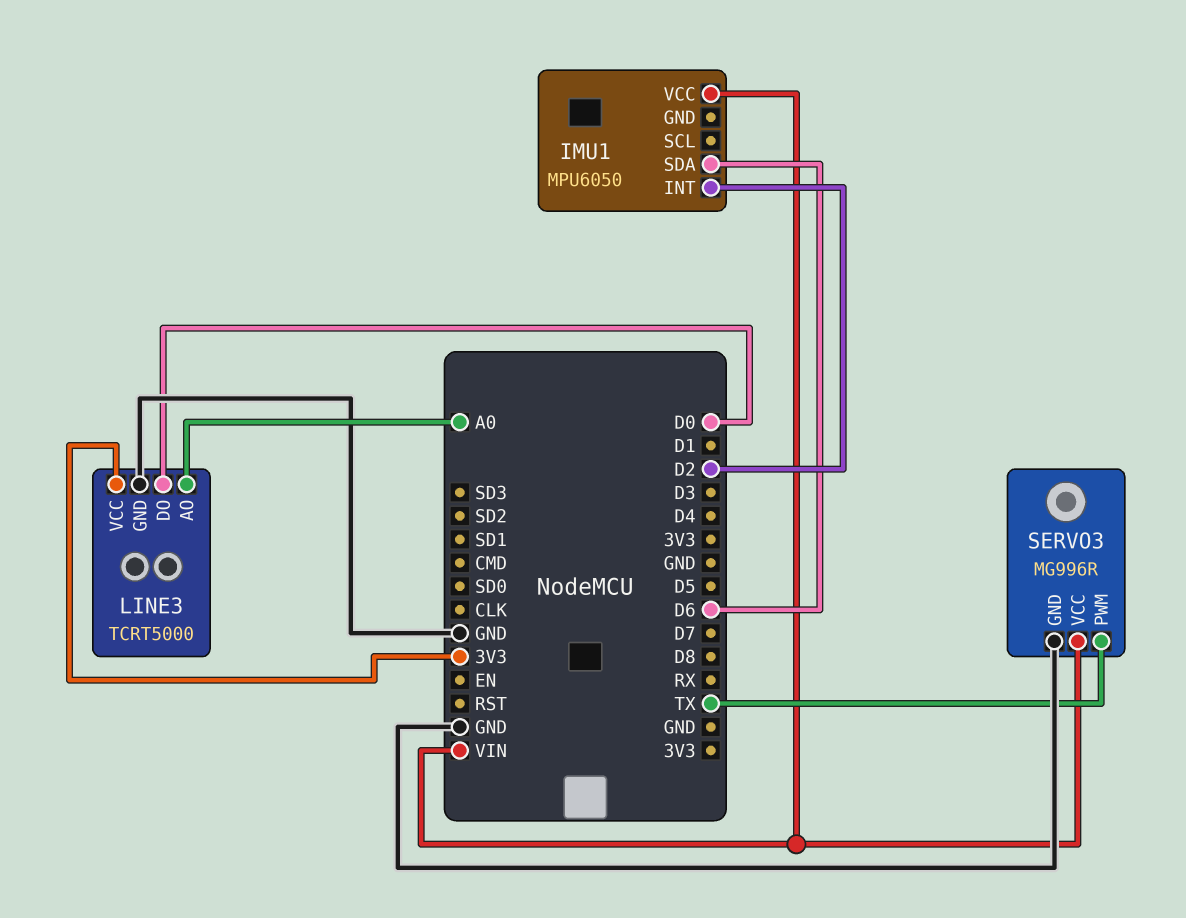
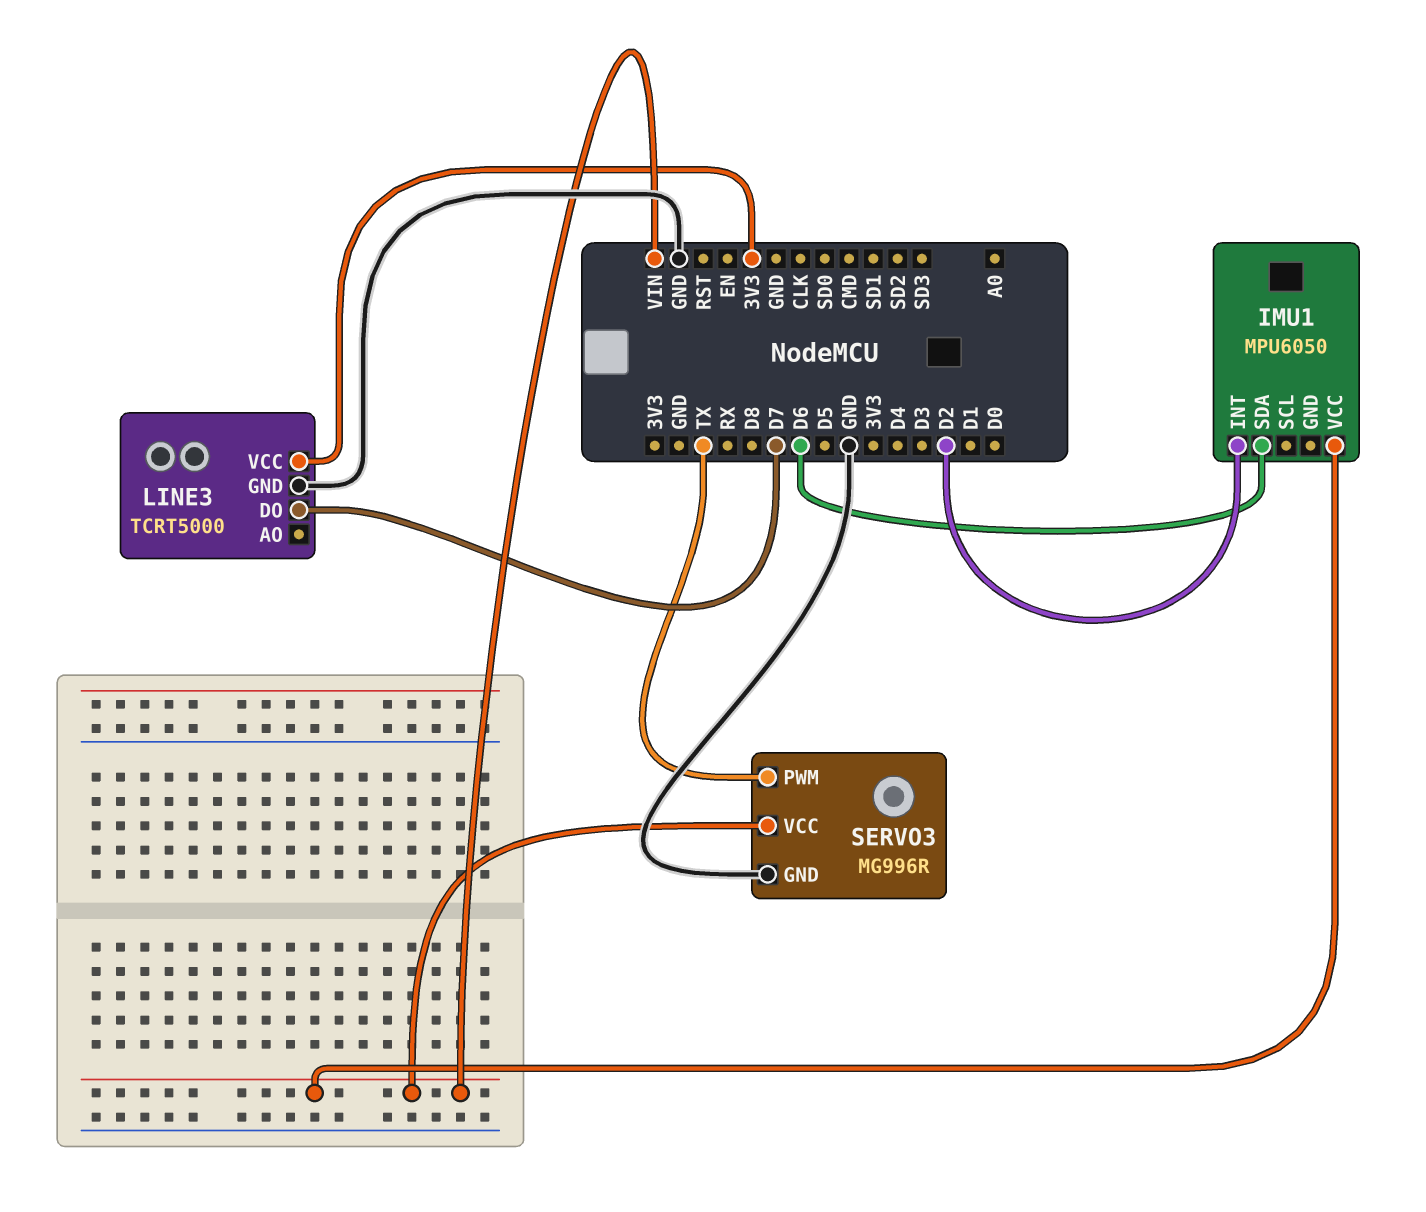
LINE3 pin AO: A0 -> none
LINE3 pin DO: D0 -> D7

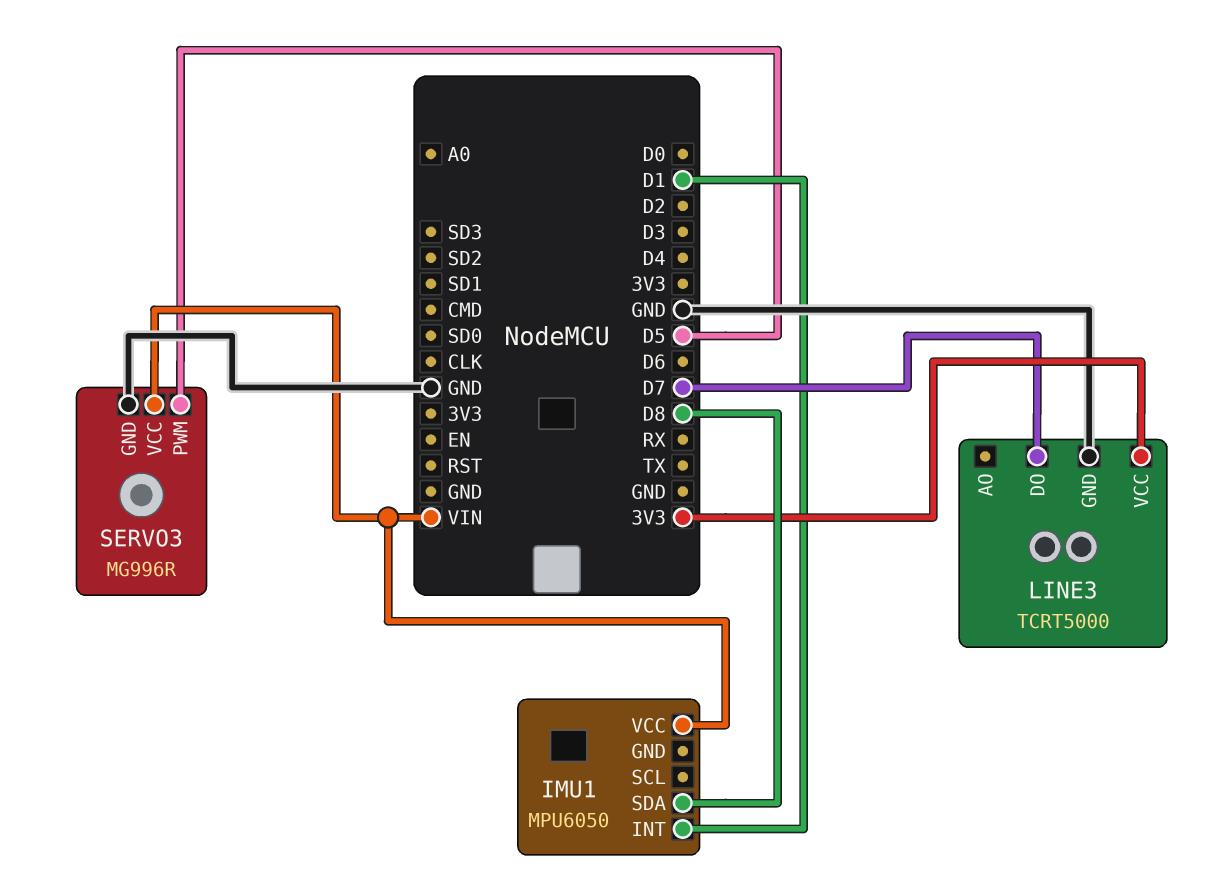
IMU1 pin INT: D2 -> D1
IMU1 pin SDA: D6 -> D8
SERVO3 pin PWM: TX -> D5

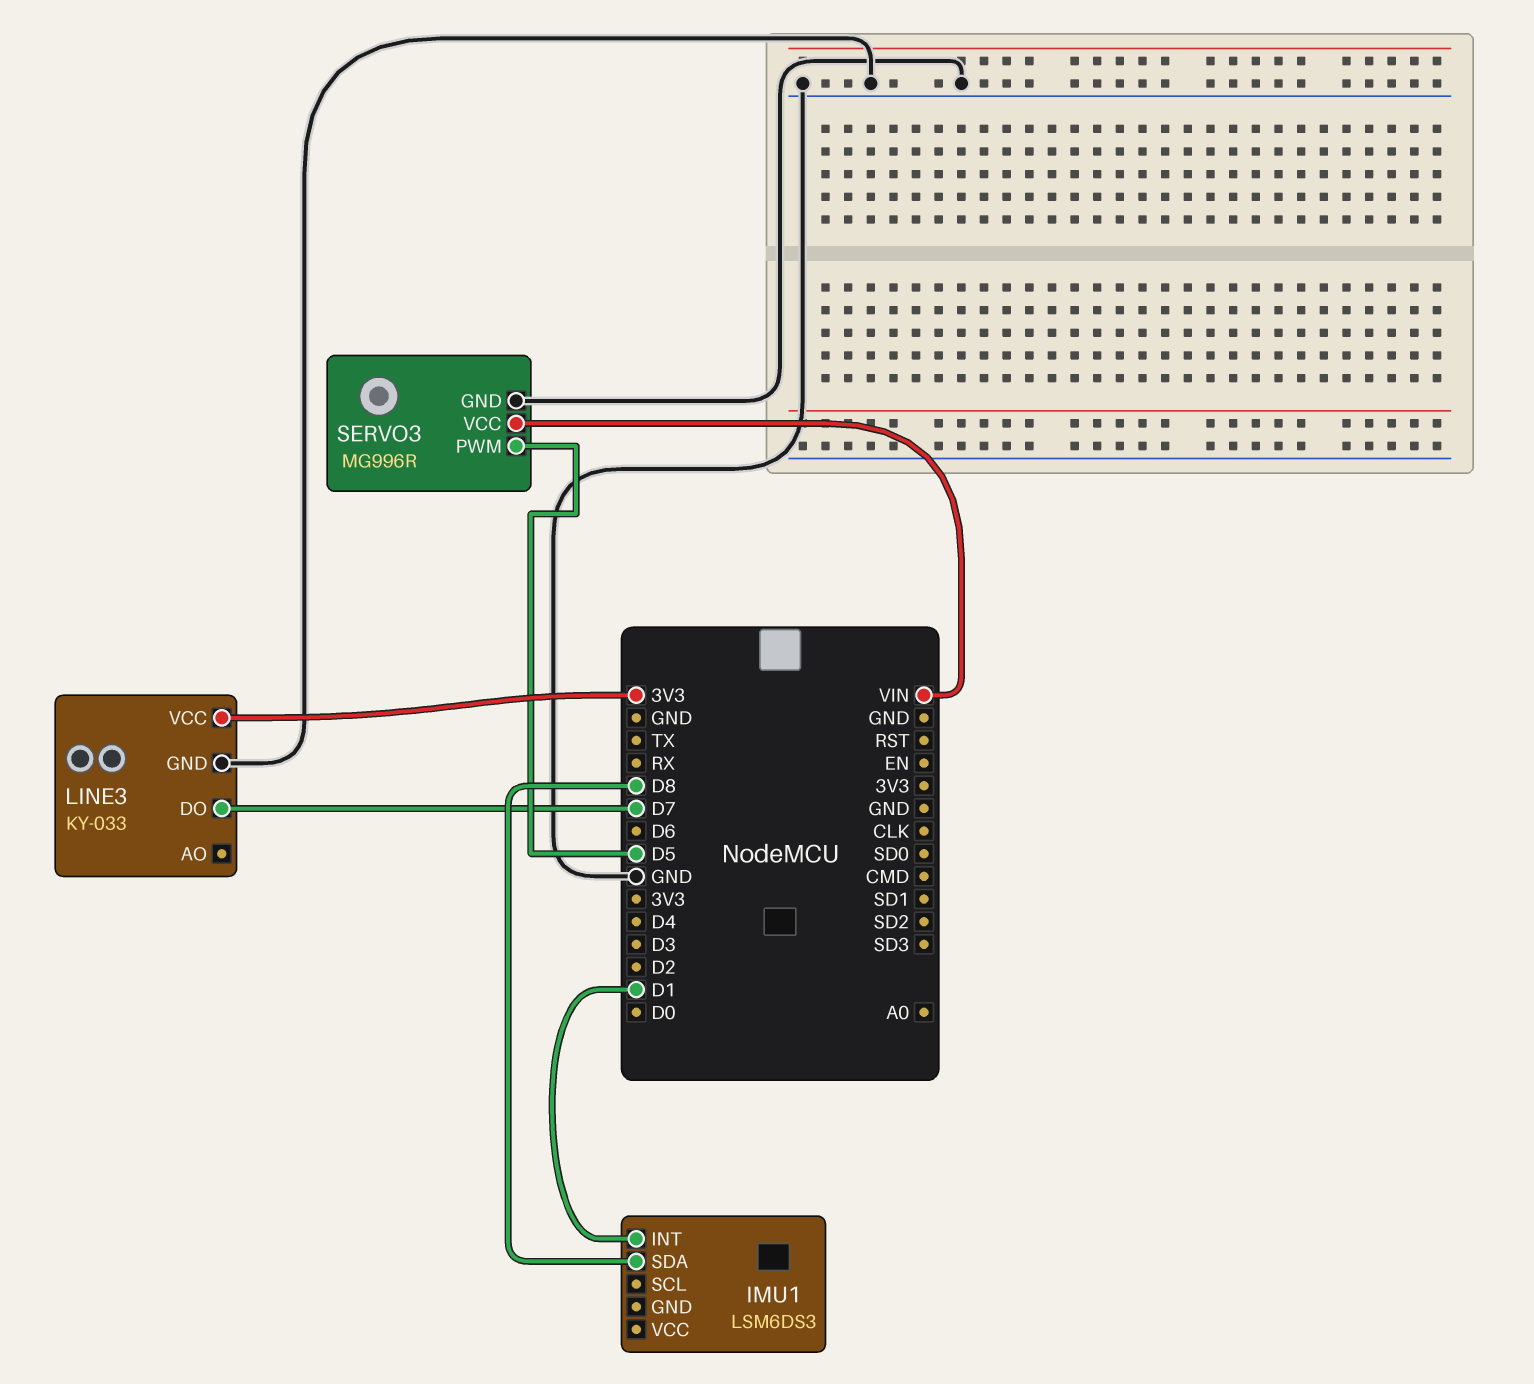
IMU1: MPU6050 -> LSM6DS3
IMU1 pin VCC: VIN -> none
LINE3: TCRT5000 -> KY-033

